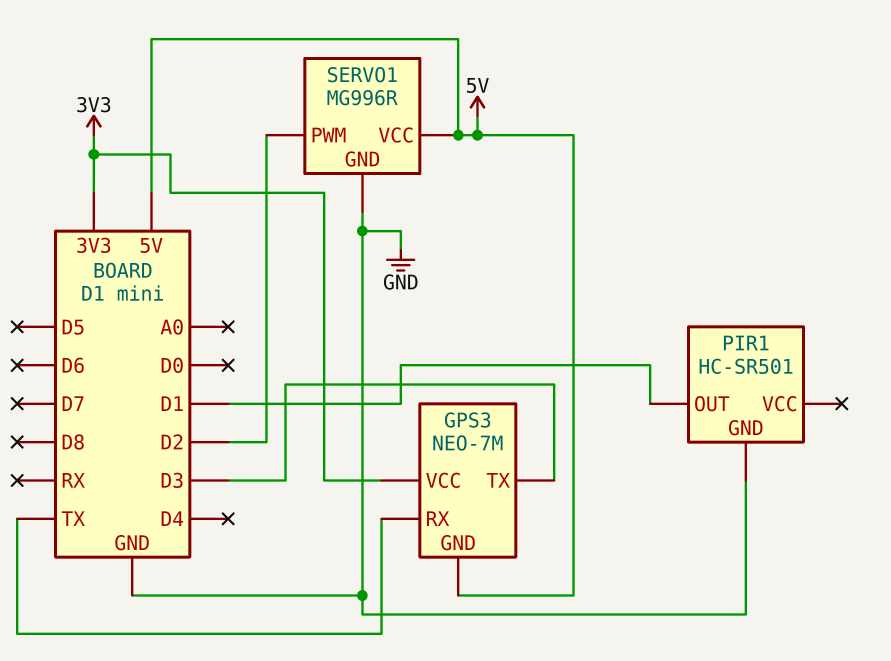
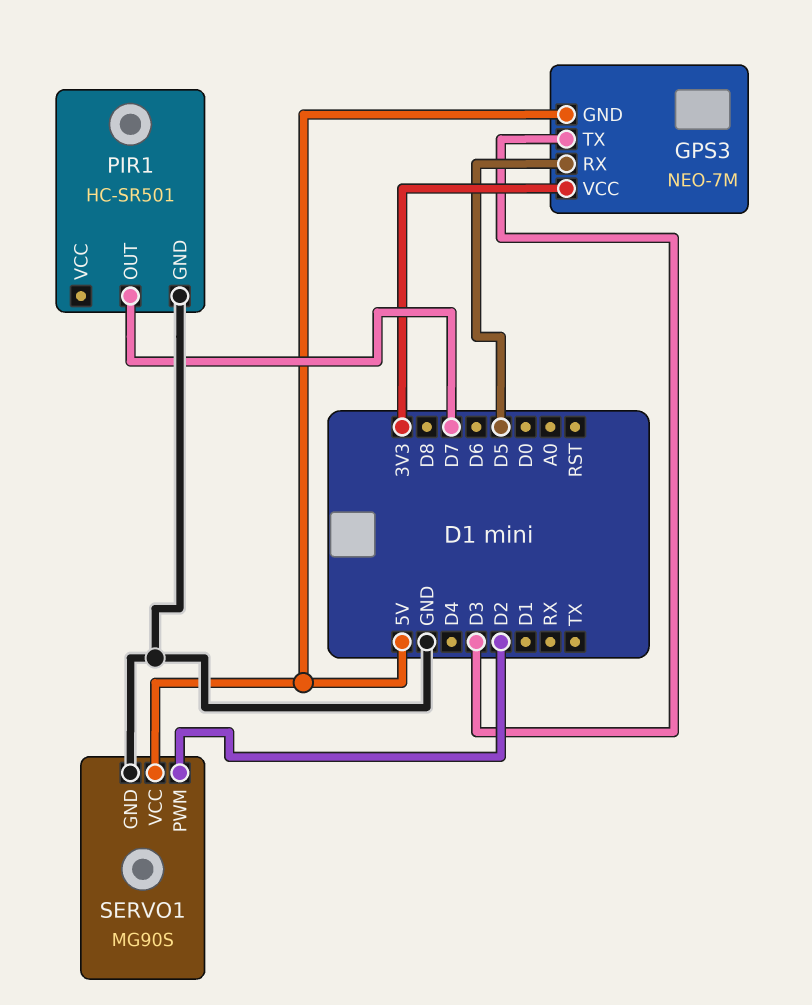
GPS3 pin RX: TX -> D5
PIR1 pin OUT: D1 -> D7
SERVO1: MG996R -> MG90S

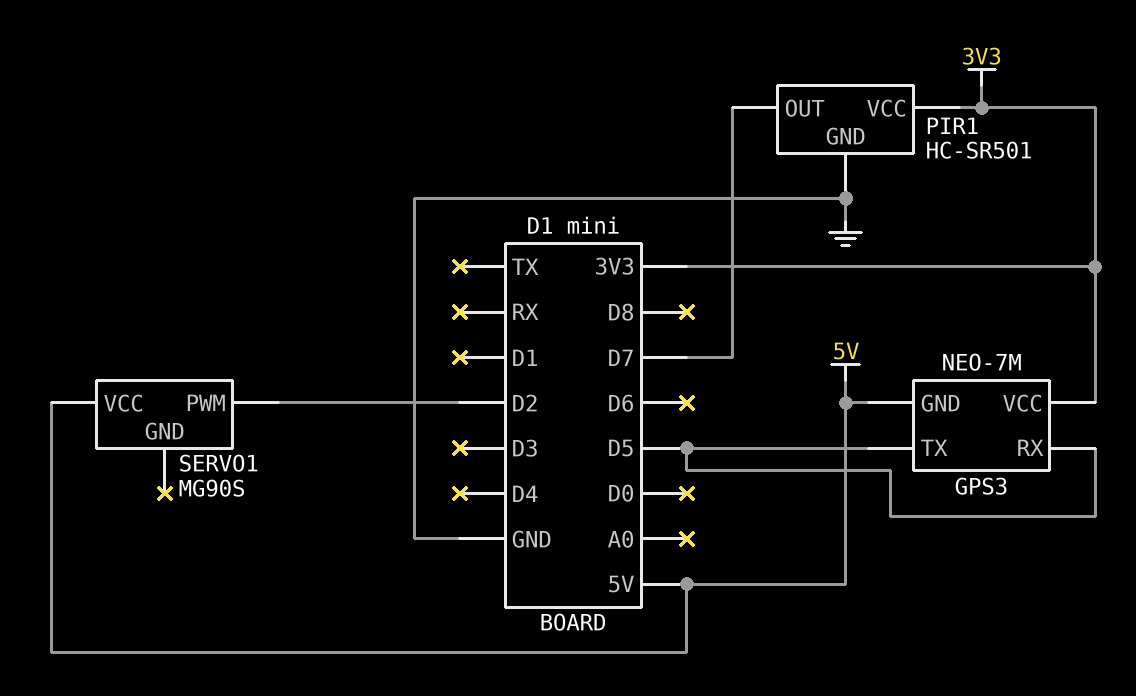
GPS3 pin TX: D3 -> D5
PIR1 pin VCC: none -> 3V3
SERVO1 pin GND: GND -> none

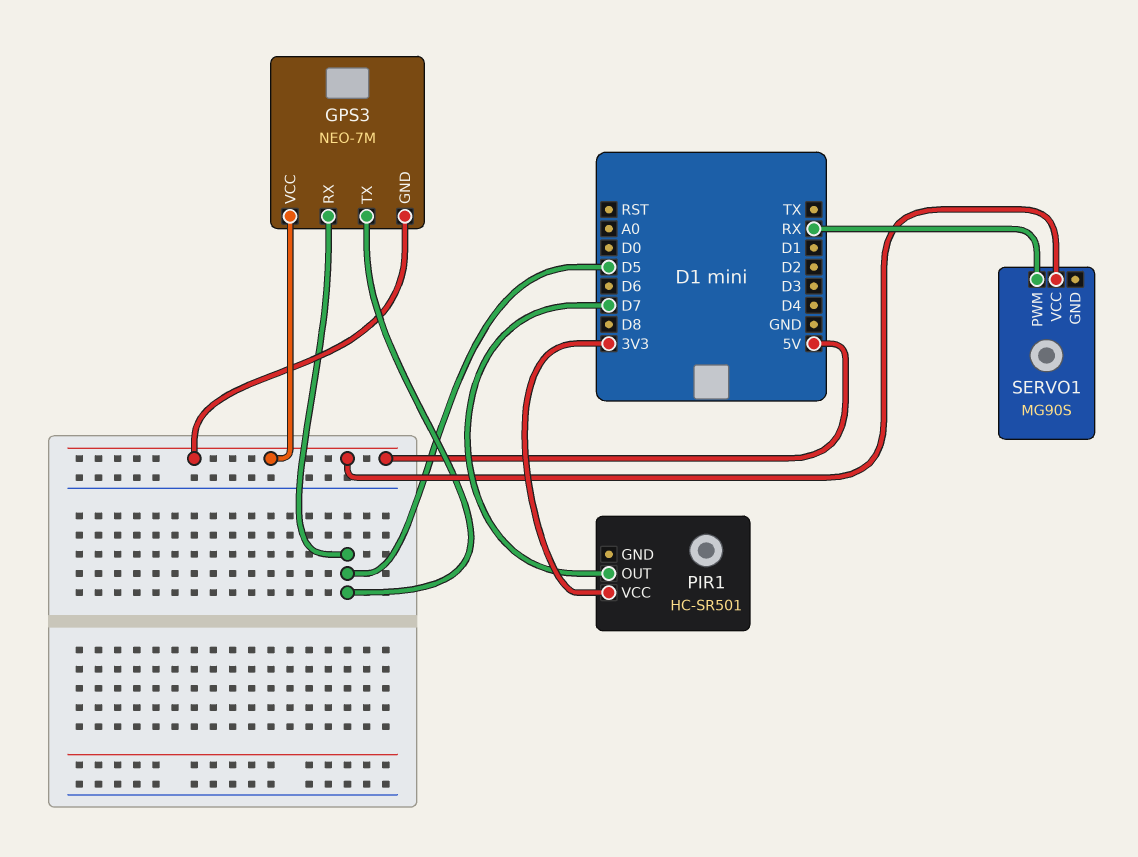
GPS3 pin VCC: 3V3 -> 5V
PIR1 pin GND: GND -> none
SERVO1 pin PWM: D2 -> RX

